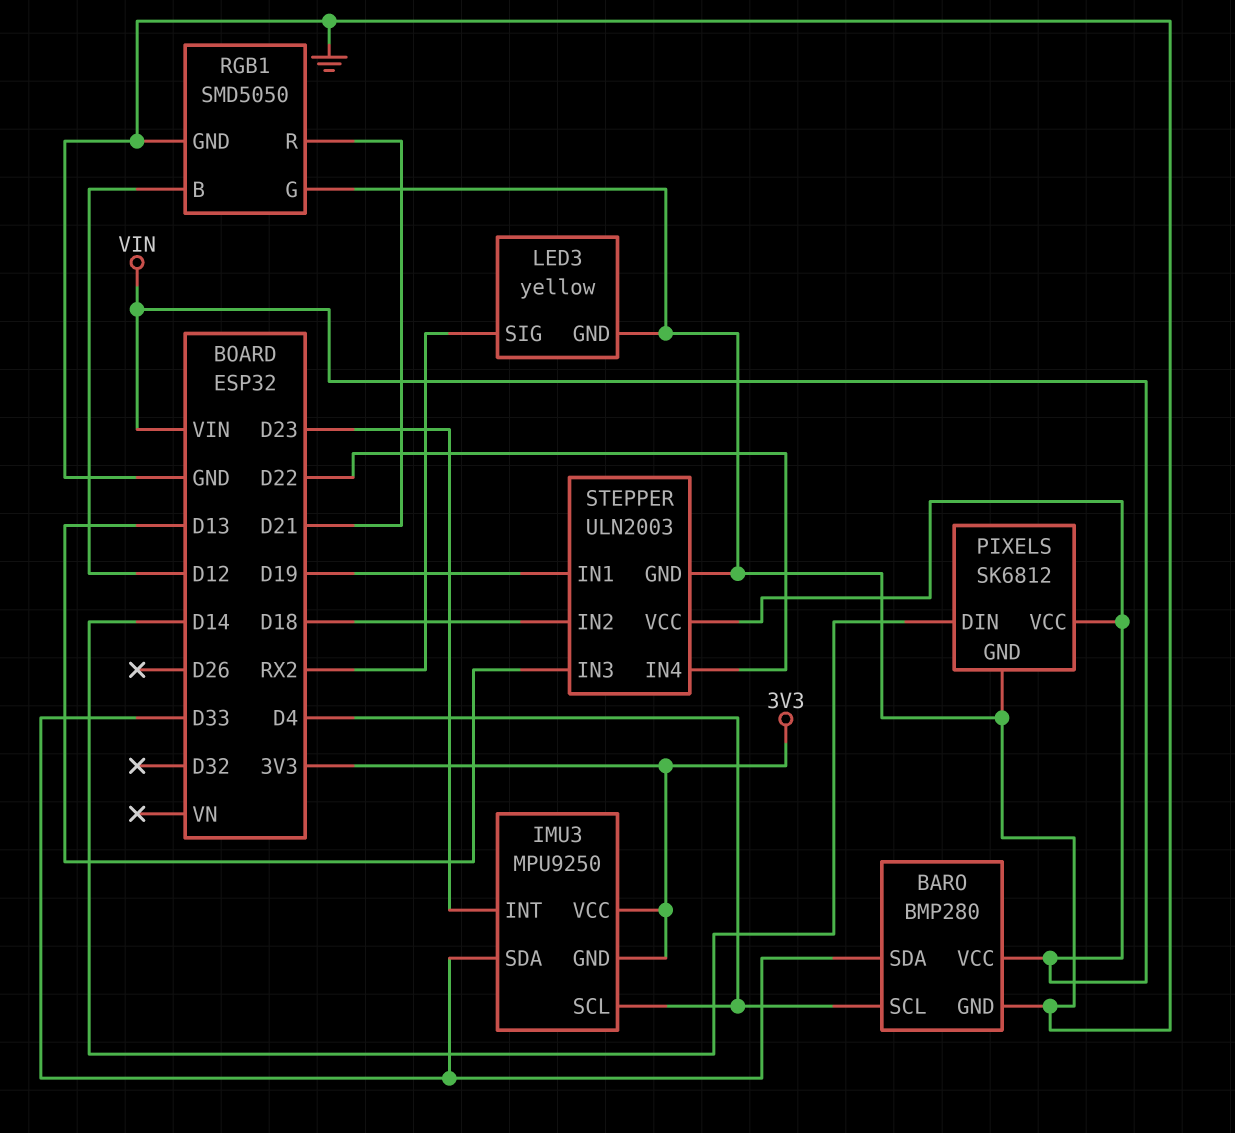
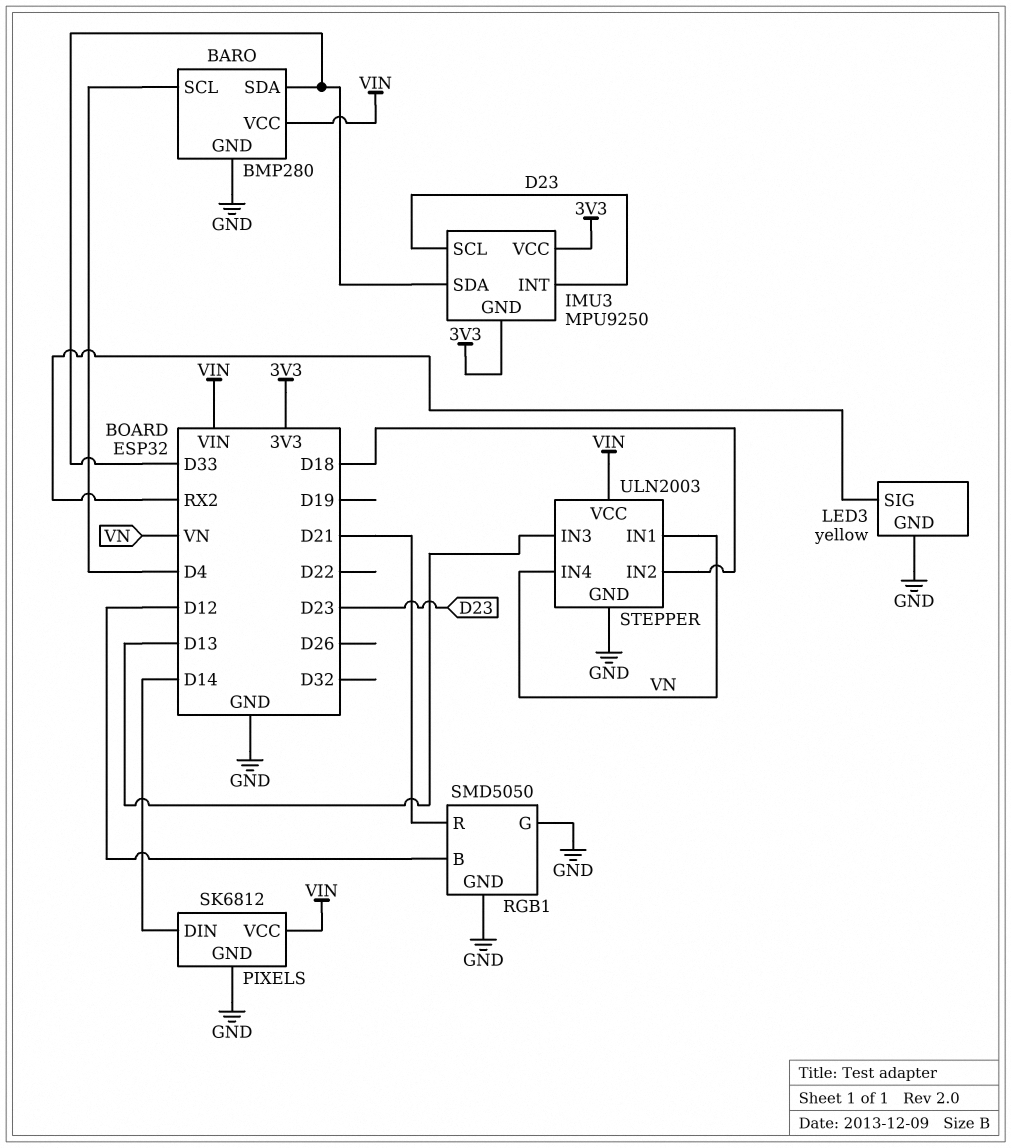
IMU3 pin SCL: D4 -> D23
STEPPER pin IN1: D19 -> VN
STEPPER pin IN4: D22 -> VN

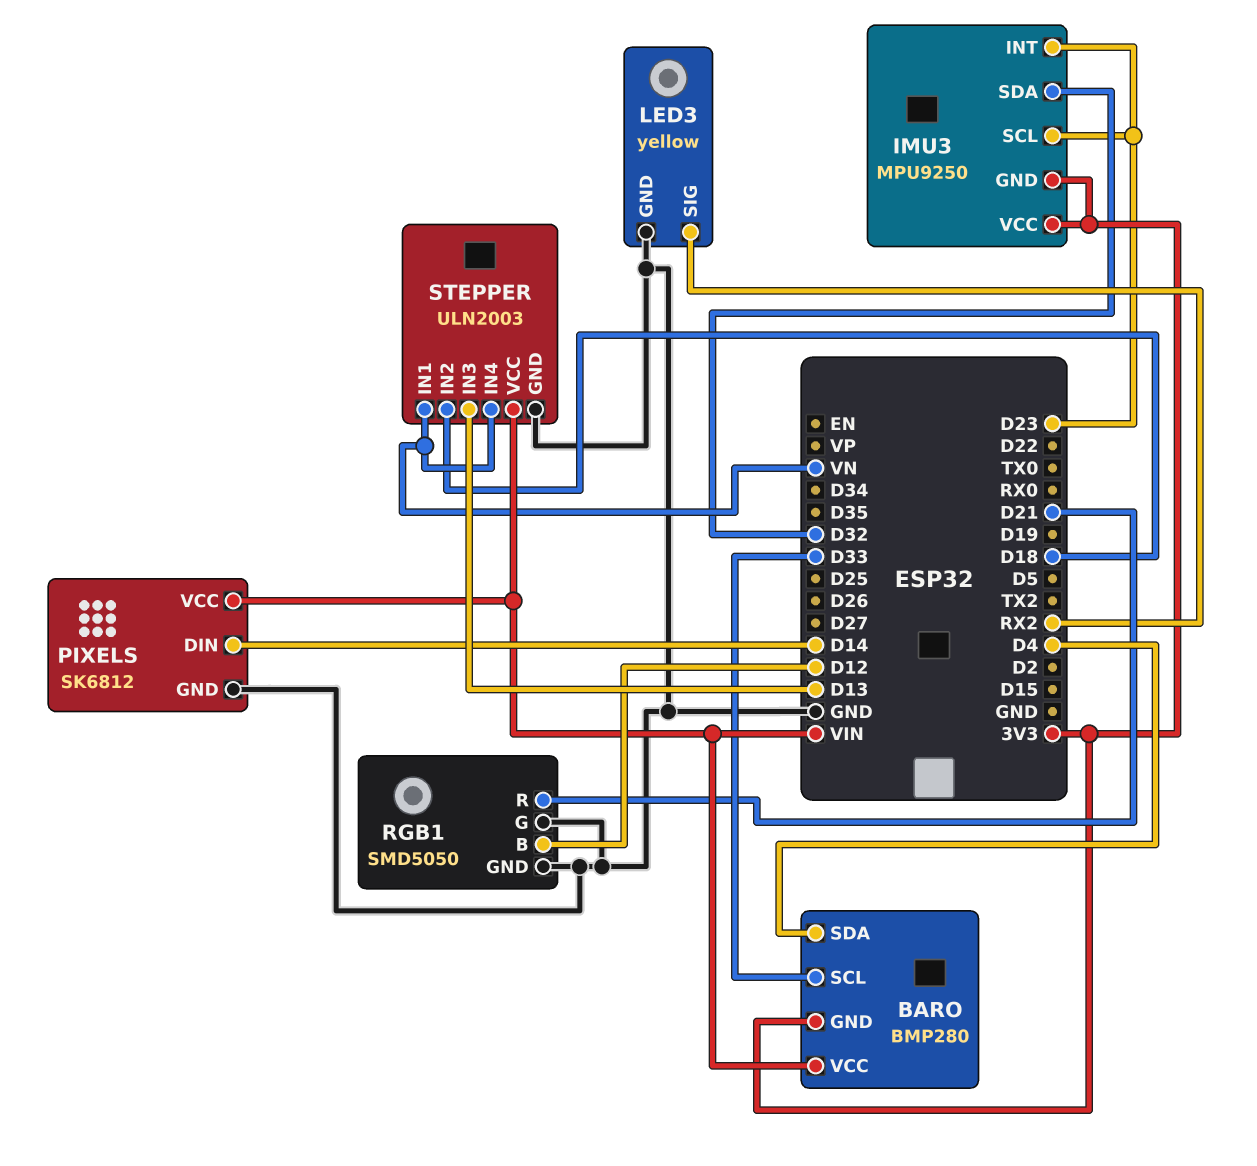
BARO pin GND: GND -> 3V3
BARO pin SCL: D4 -> D33
BARO pin SDA: D33 -> D4
IMU3 pin SDA: D33 -> D32

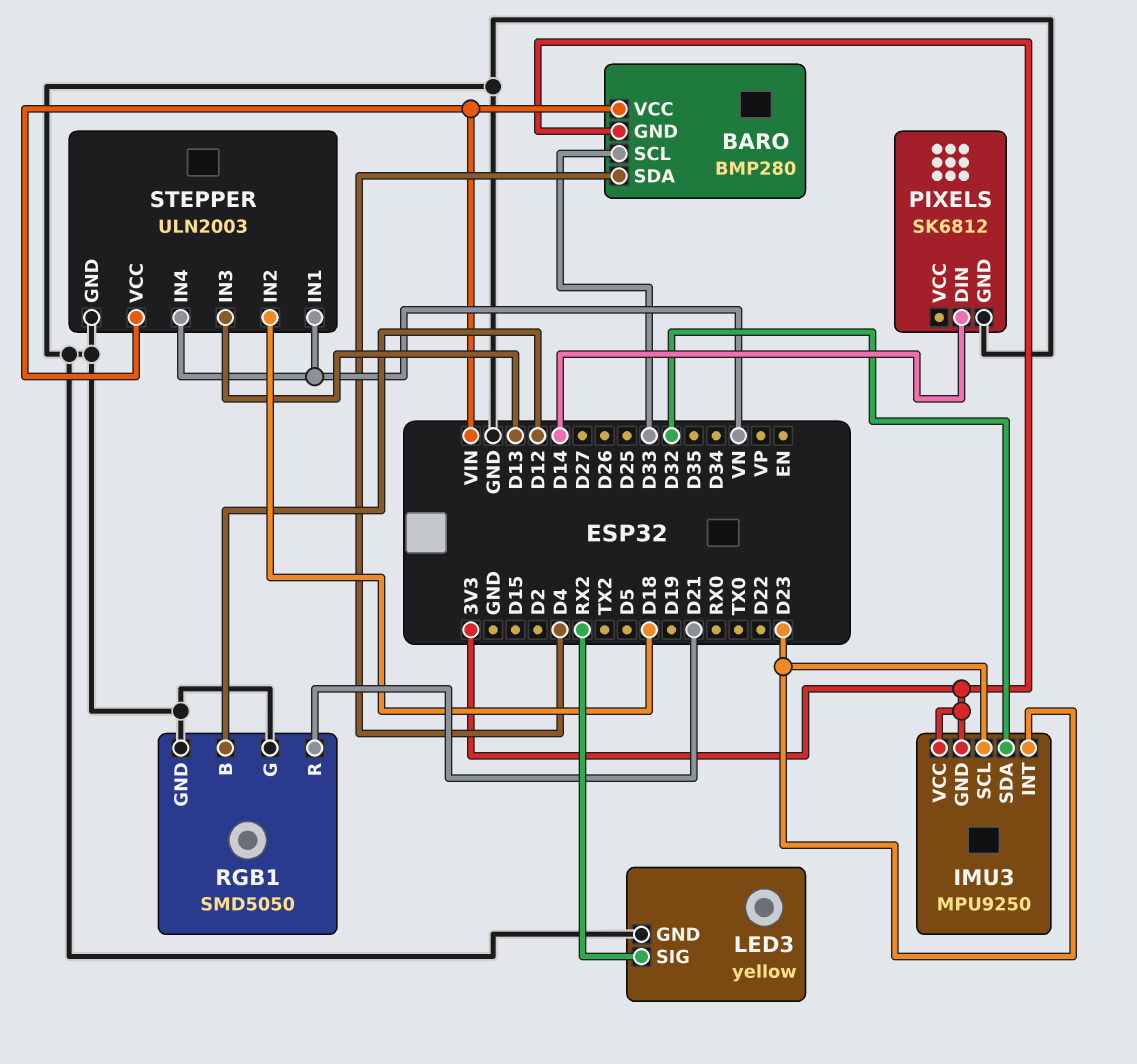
PIXELS pin VCC: VIN -> none

